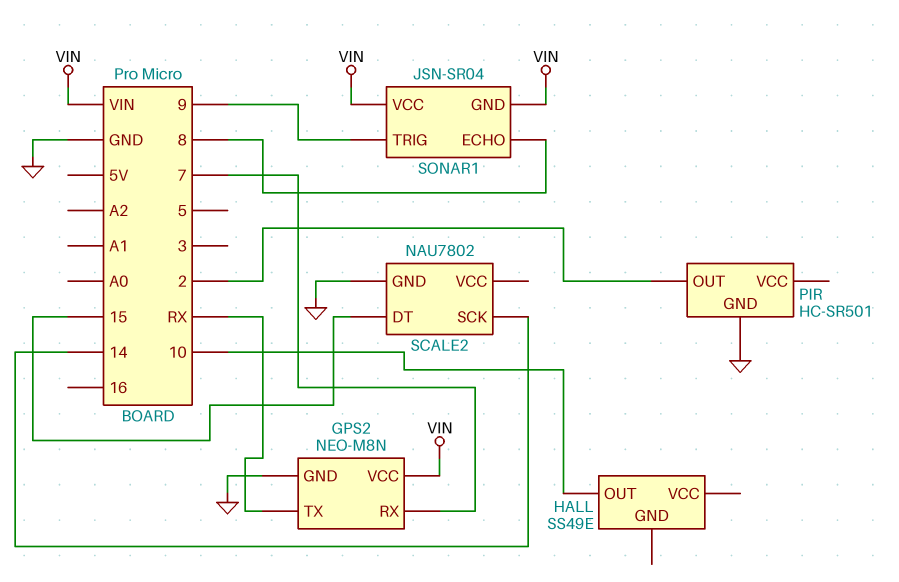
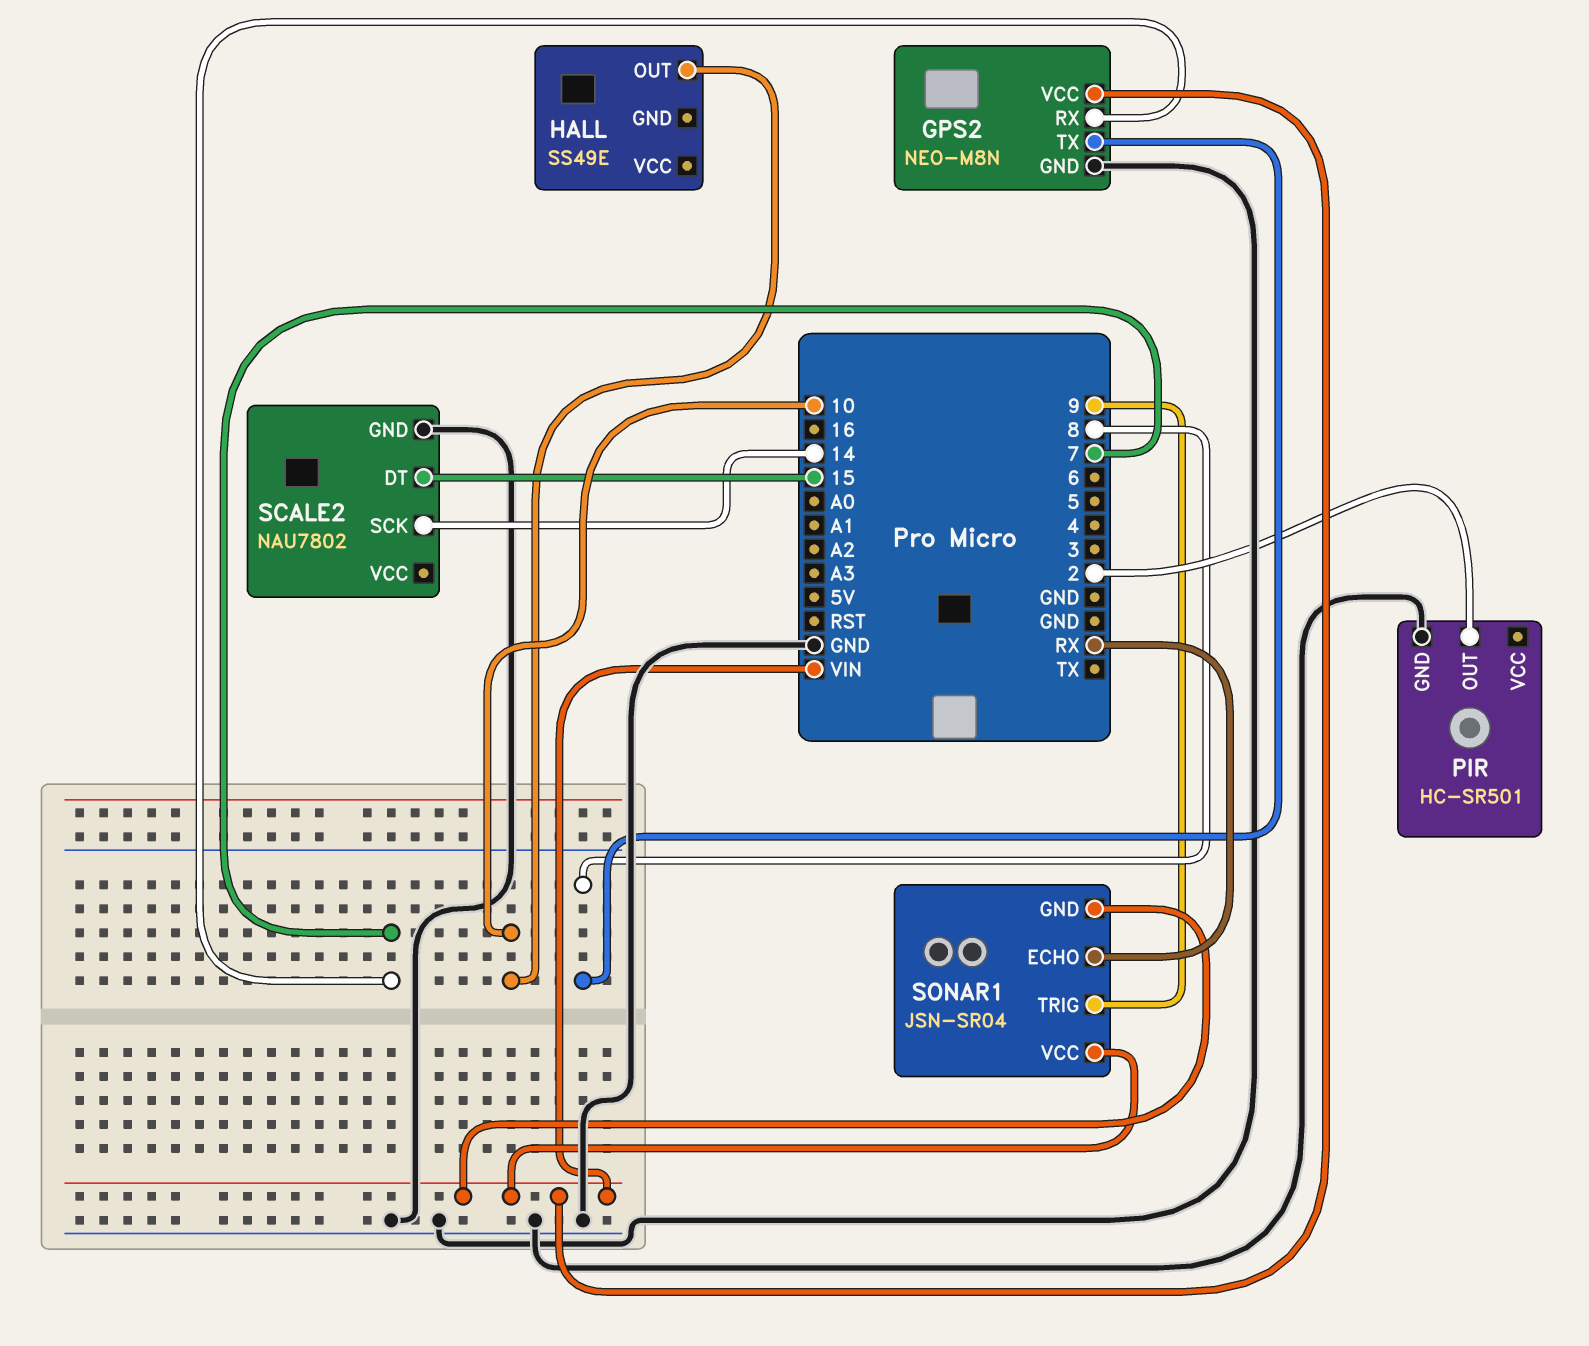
GPS2 pin TX: RX -> 8
SONAR1 pin ECHO: 8 -> RX

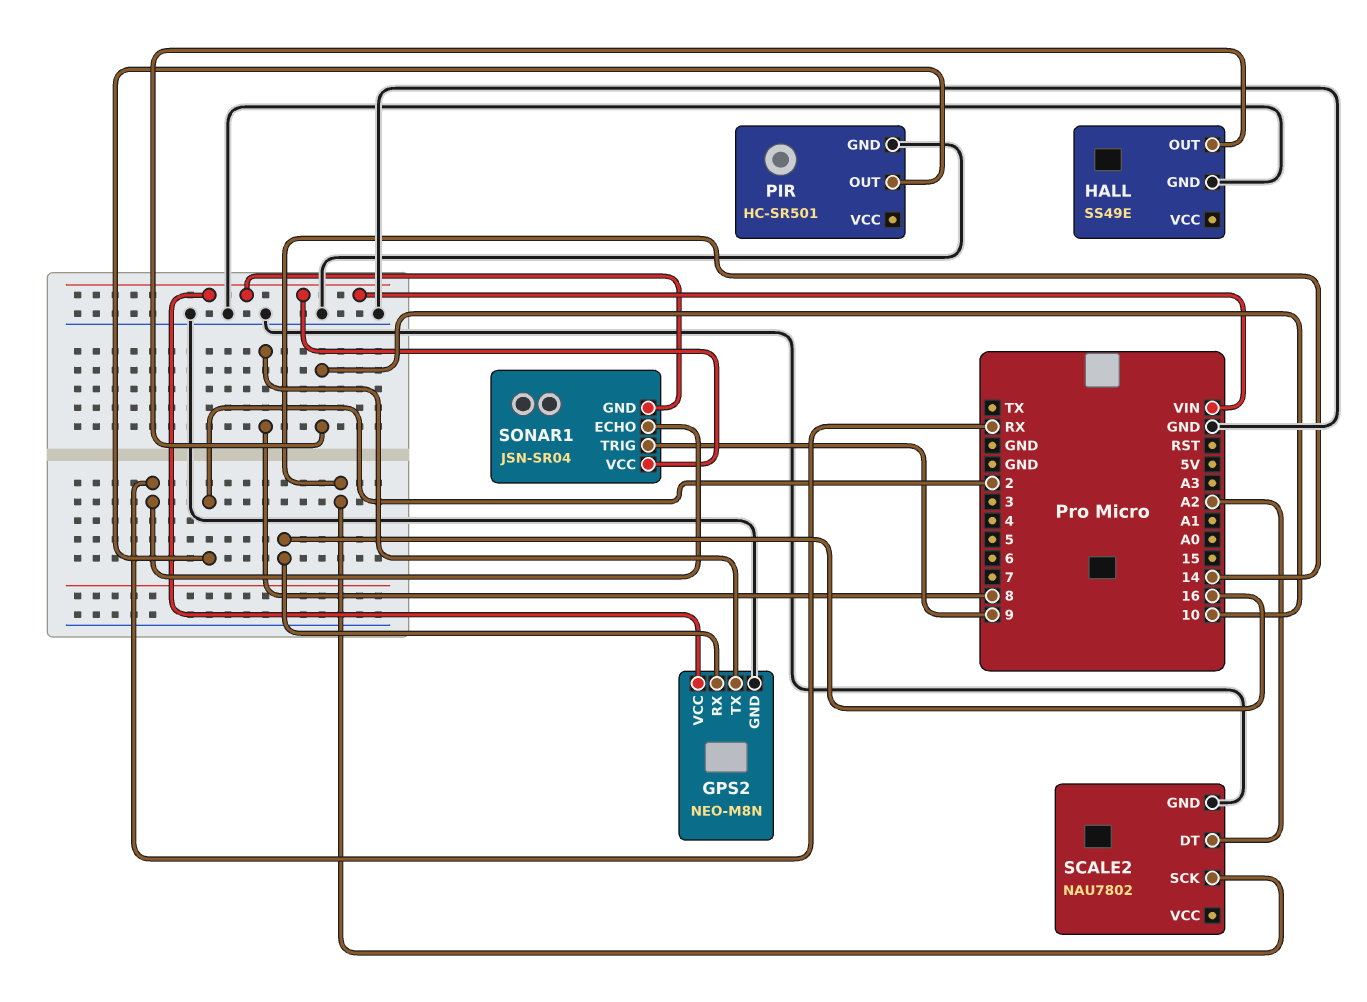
GPS2 pin RX: 7 -> 16
HALL pin GND: none -> GND
SCALE2 pin DT: 15 -> A2

